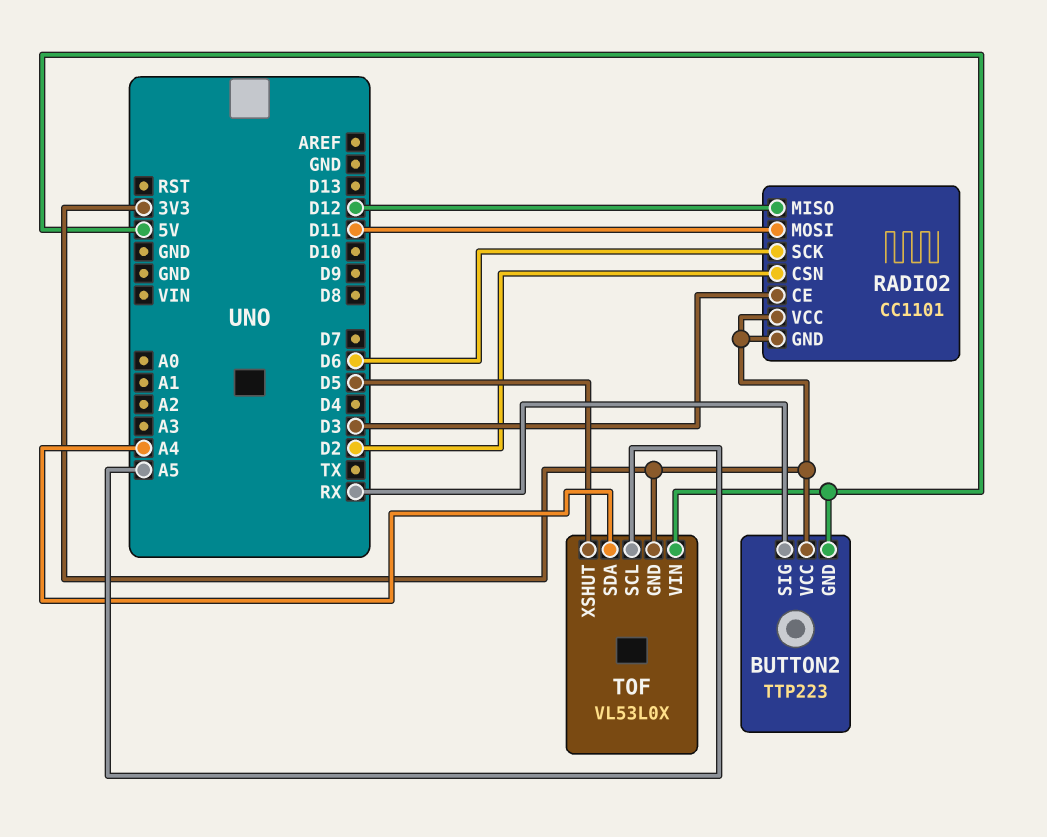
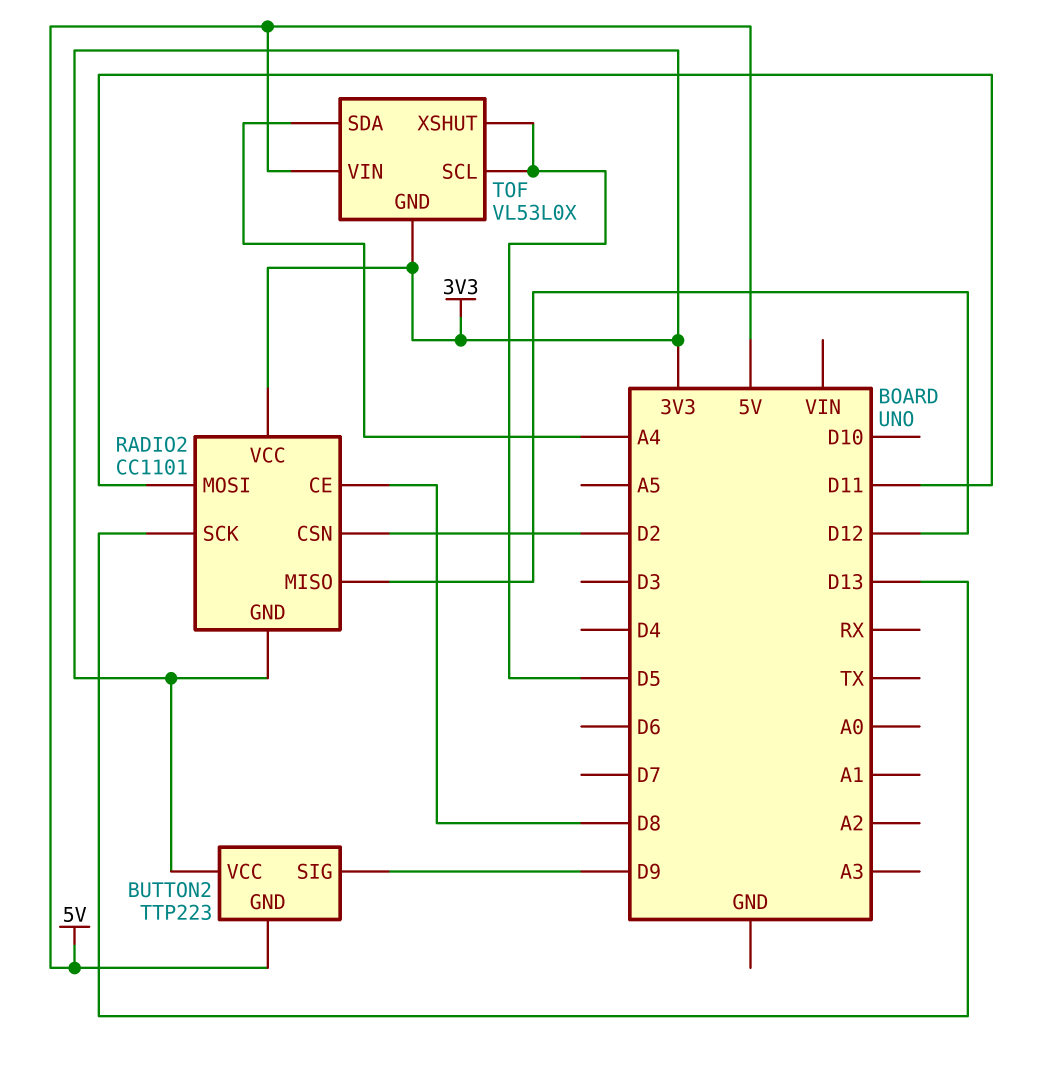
BUTTON2 pin SIG: RX -> D9
RADIO2 pin CE: D3 -> D8
RADIO2 pin SCK: D6 -> D13
TOF pin SCL: A5 -> D5

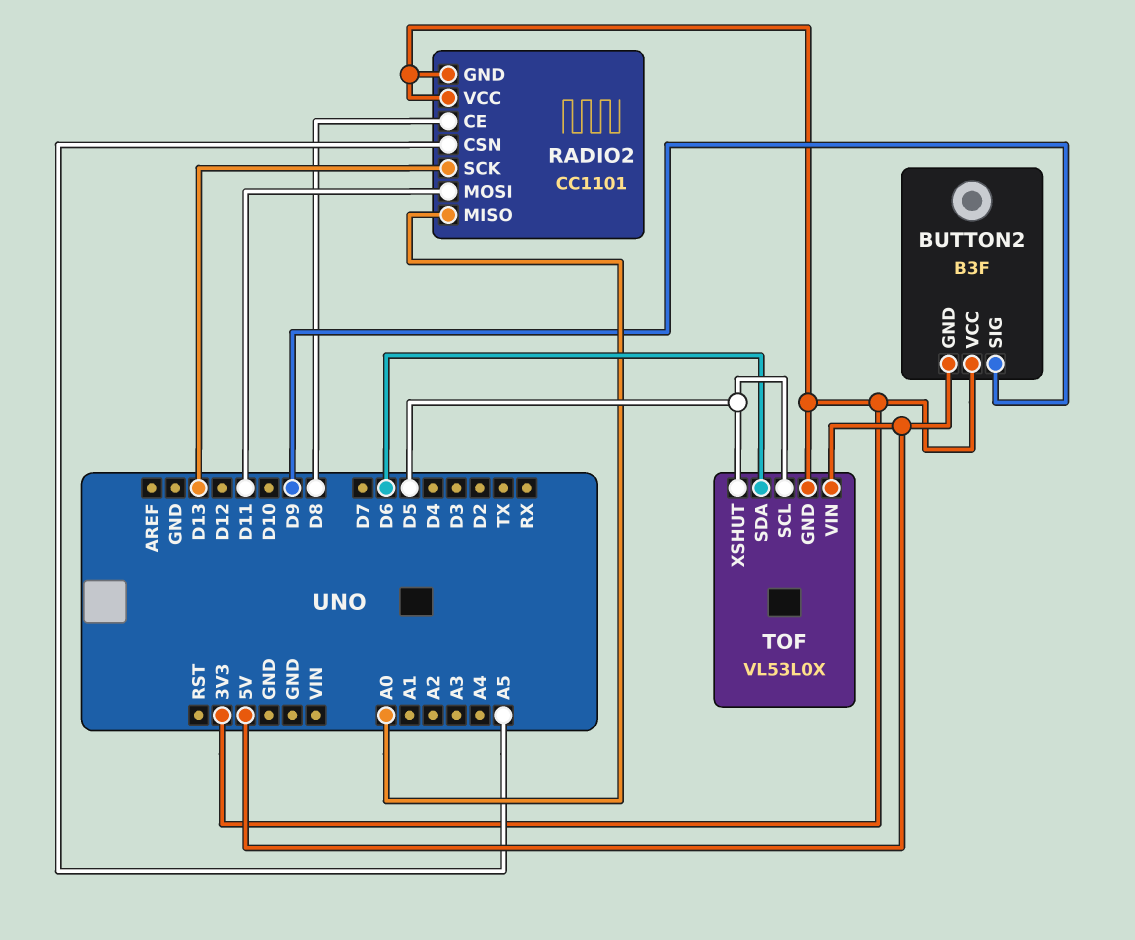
BUTTON2: TTP223 -> B3F
RADIO2 pin CSN: D2 -> A5
RADIO2 pin MISO: D12 -> A0
TOF pin SDA: A4 -> D6

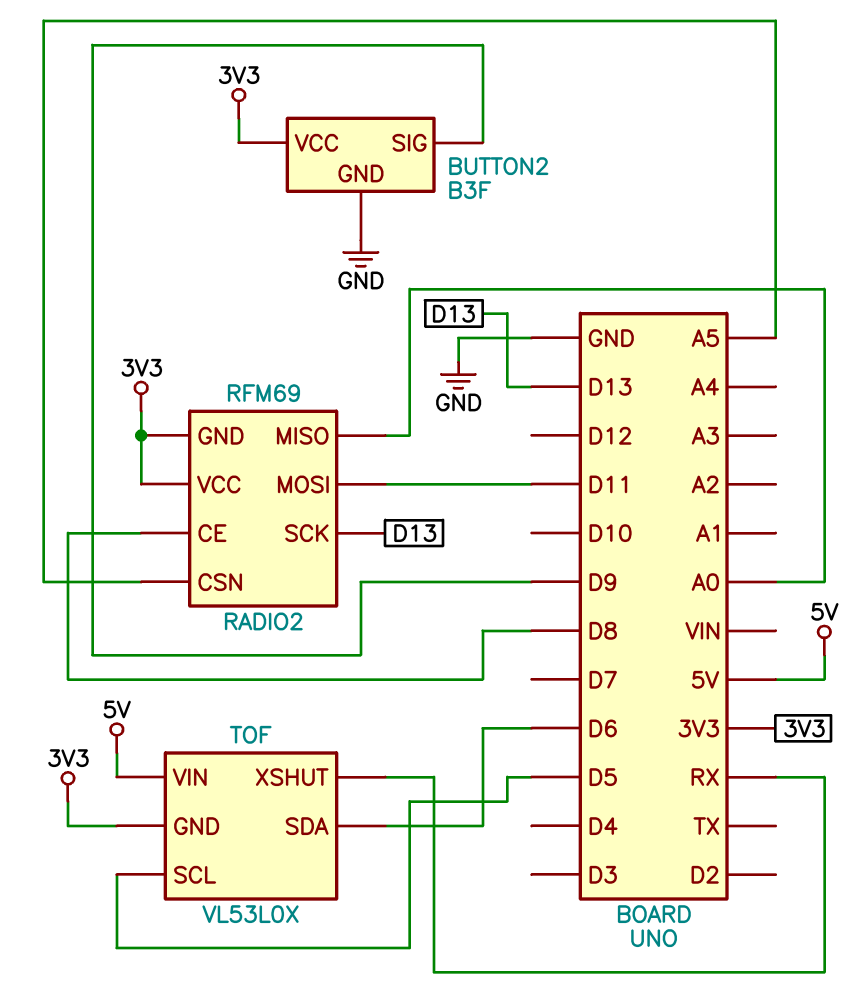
BUTTON2 pin GND: 5V -> GND
RADIO2: CC1101 -> RFM69
TOF pin XSHUT: D5 -> RX

